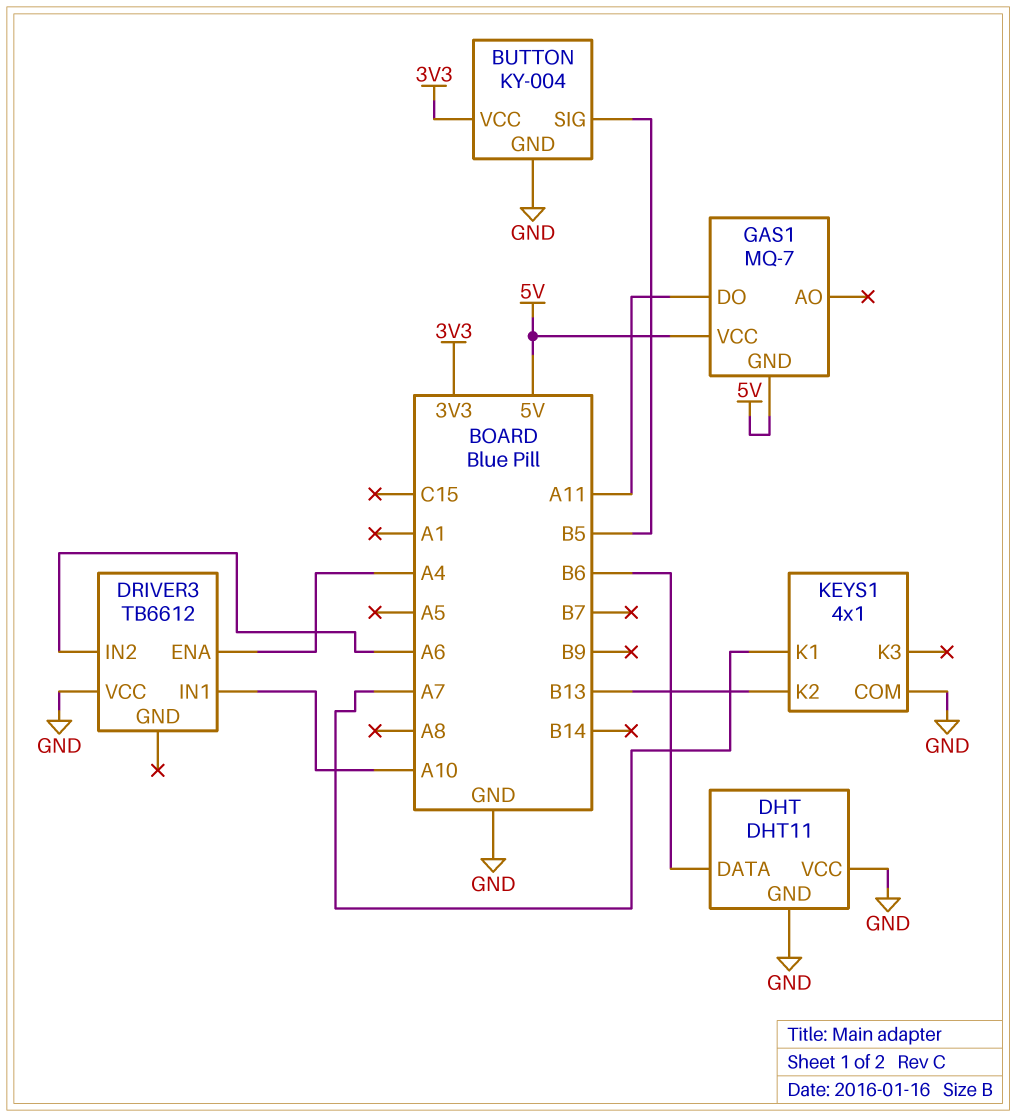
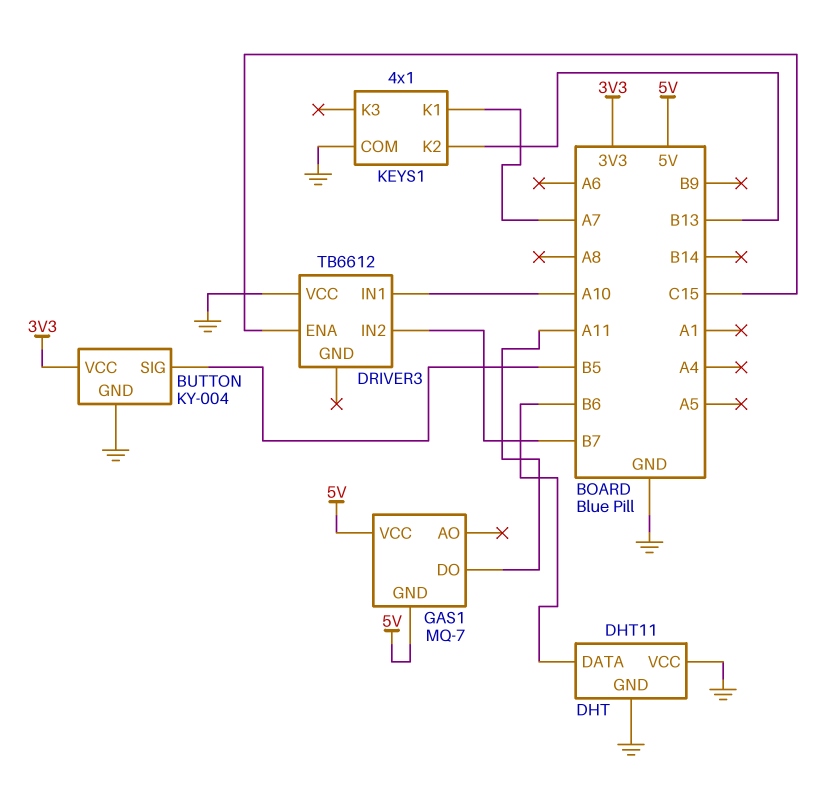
DRIVER3 pin ENA: A4 -> C15
DRIVER3 pin IN2: A6 -> B7

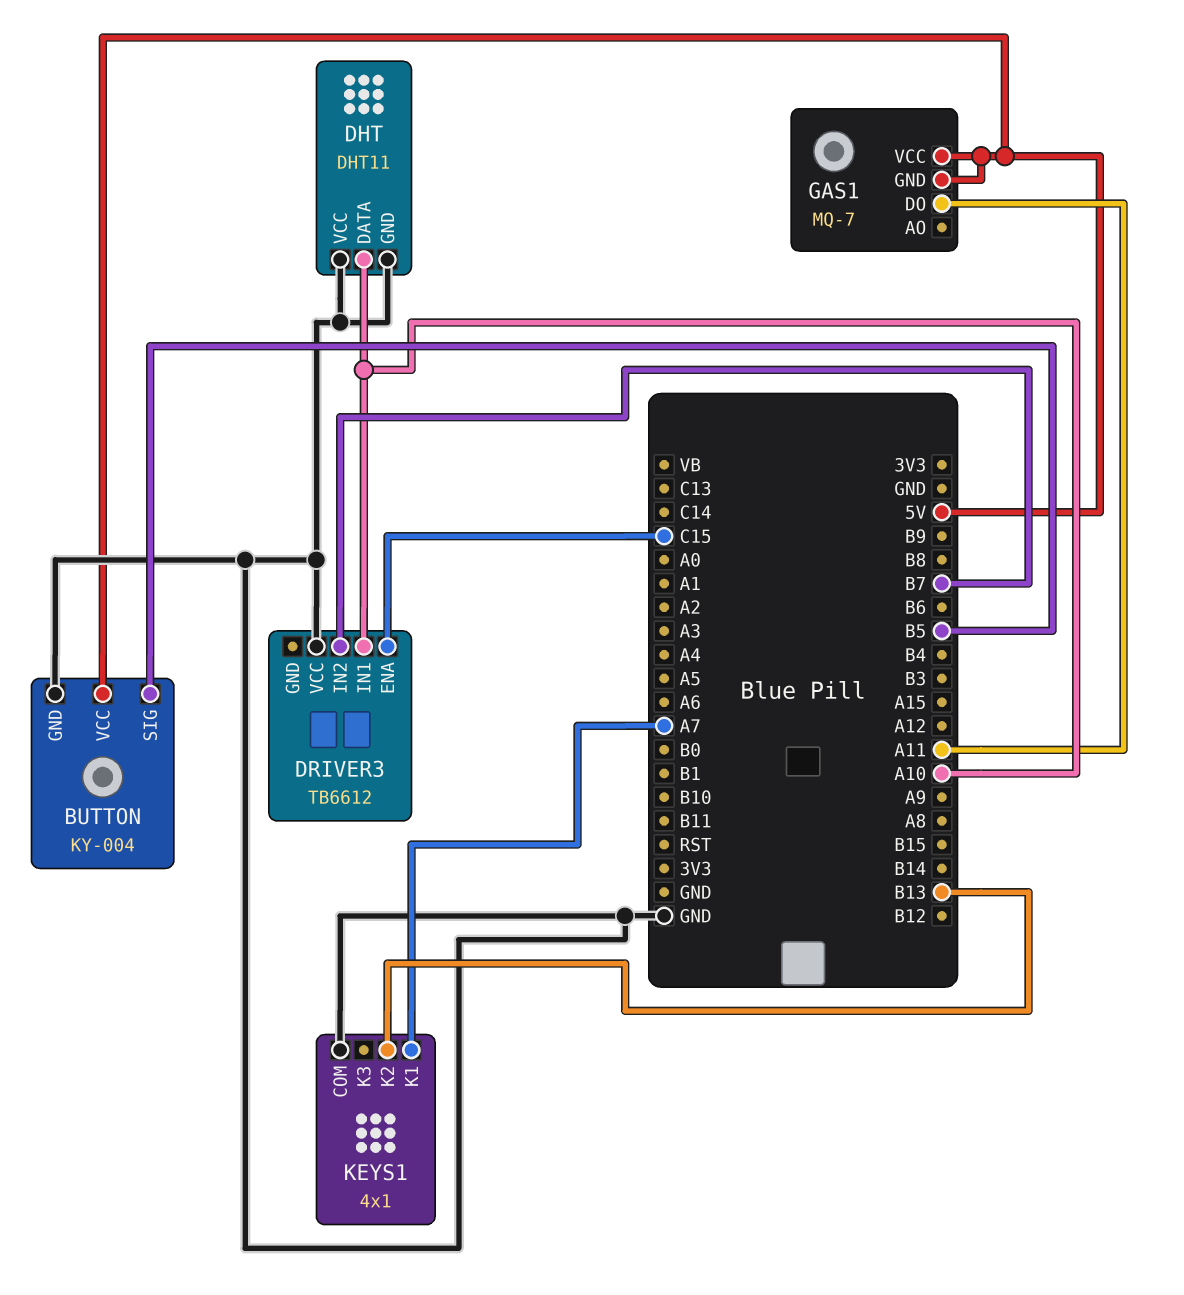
BUTTON pin VCC: 3V3 -> 5V
DHT pin DATA: B6 -> A10

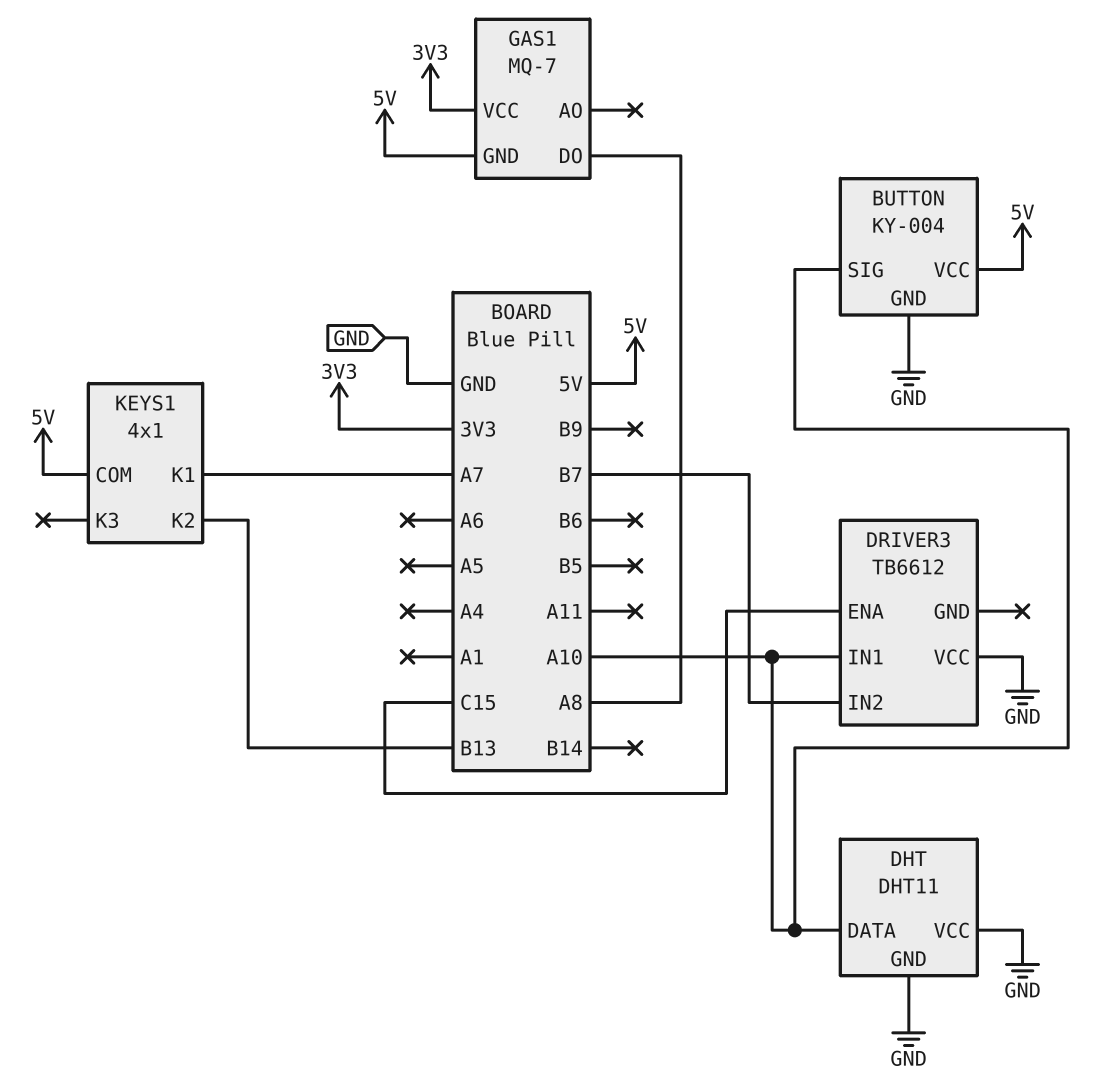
BUTTON pin SIG: B5 -> A10
GAS1 pin DO: A11 -> A8
GAS1 pin VCC: 5V -> 3V3
KEYS1 pin COM: GND -> 5V

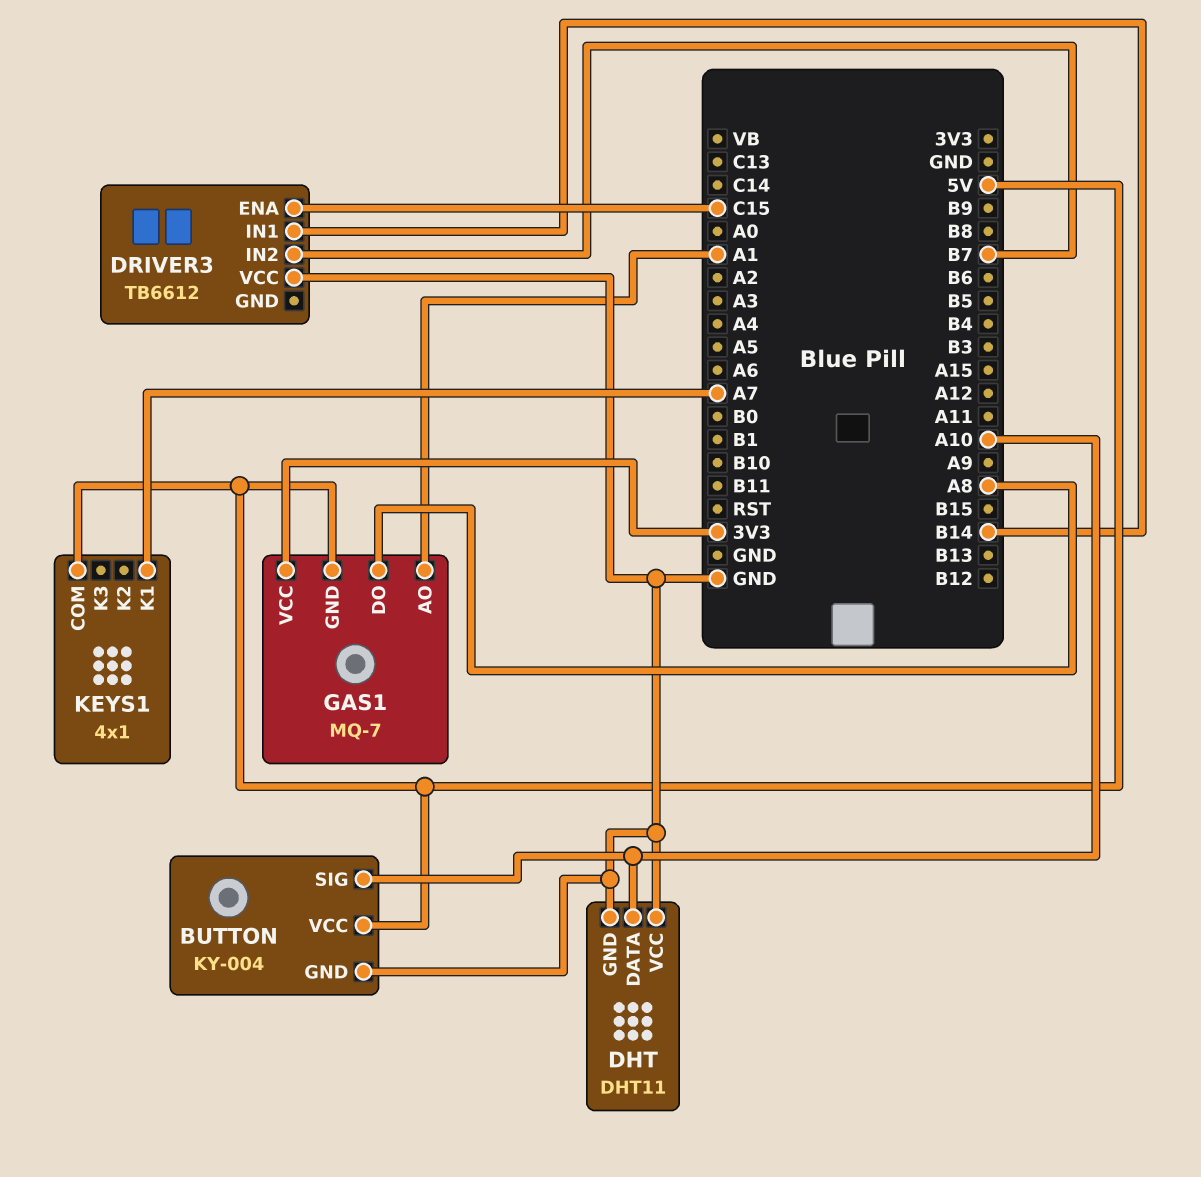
DRIVER3 pin IN1: A10 -> B14
GAS1 pin AO: none -> A1
KEYS1 pin K2: B13 -> none

